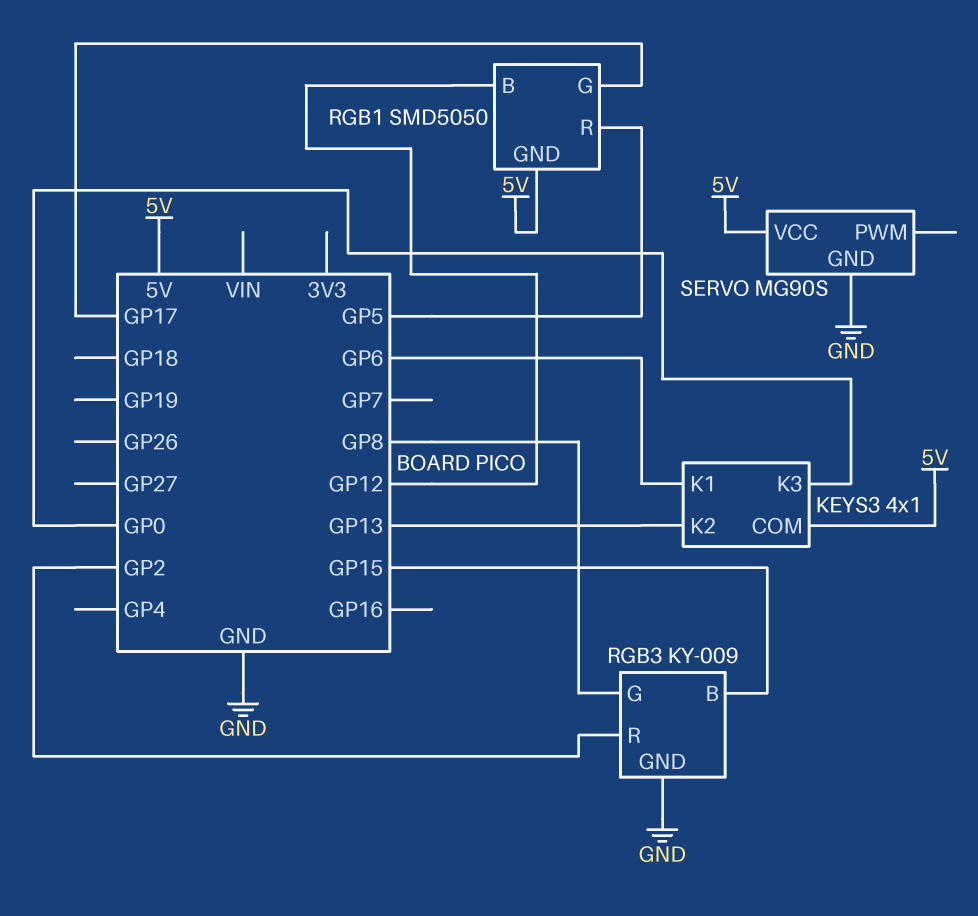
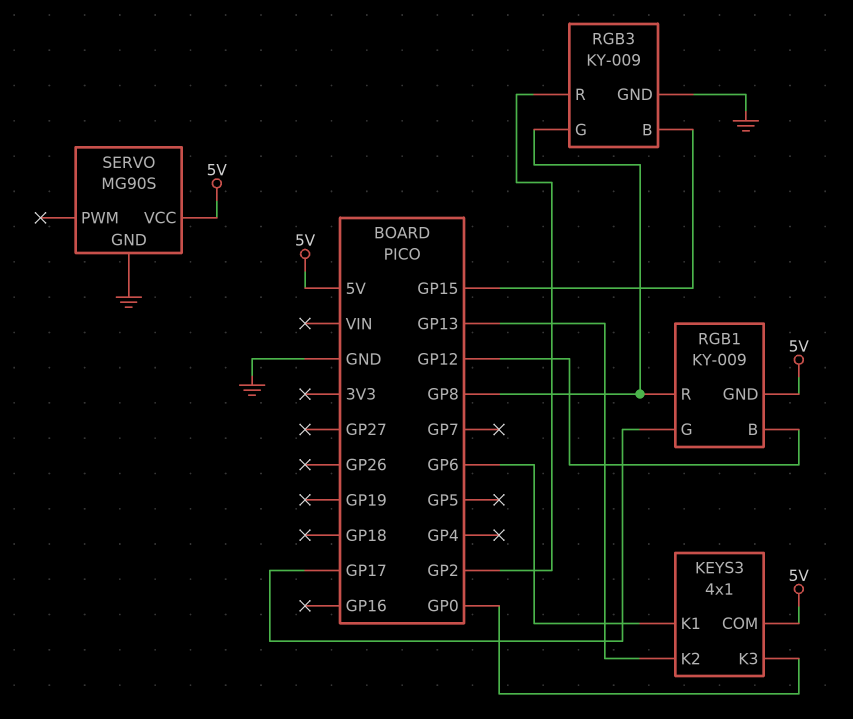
RGB1: SMD5050 -> KY-009
RGB1 pin R: GP5 -> GP8

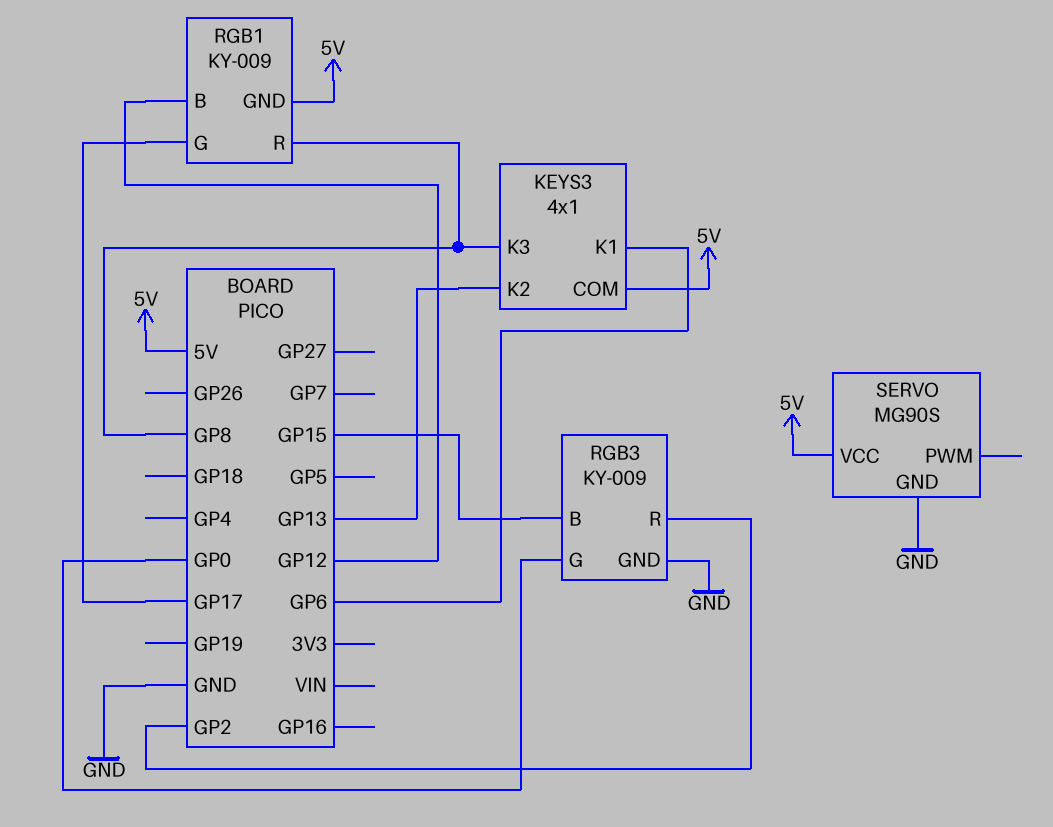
KEYS3 pin K3: GP0 -> GP8
RGB3 pin G: GP8 -> GP0

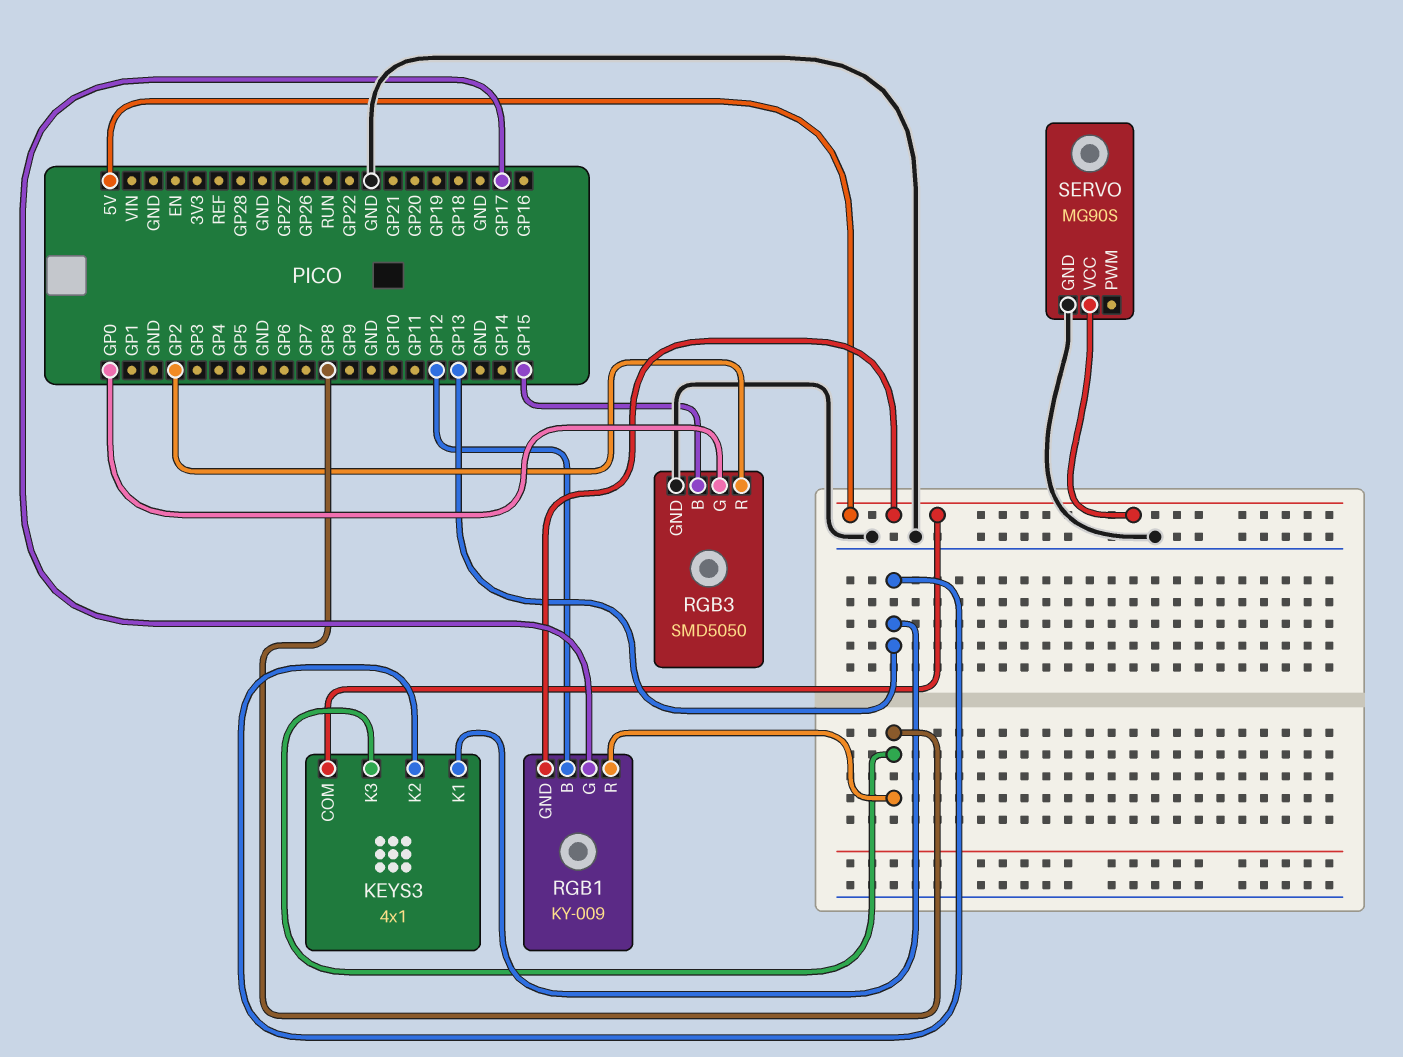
KEYS3 pin K1: GP6 -> GP13
RGB3: KY-009 -> SMD5050

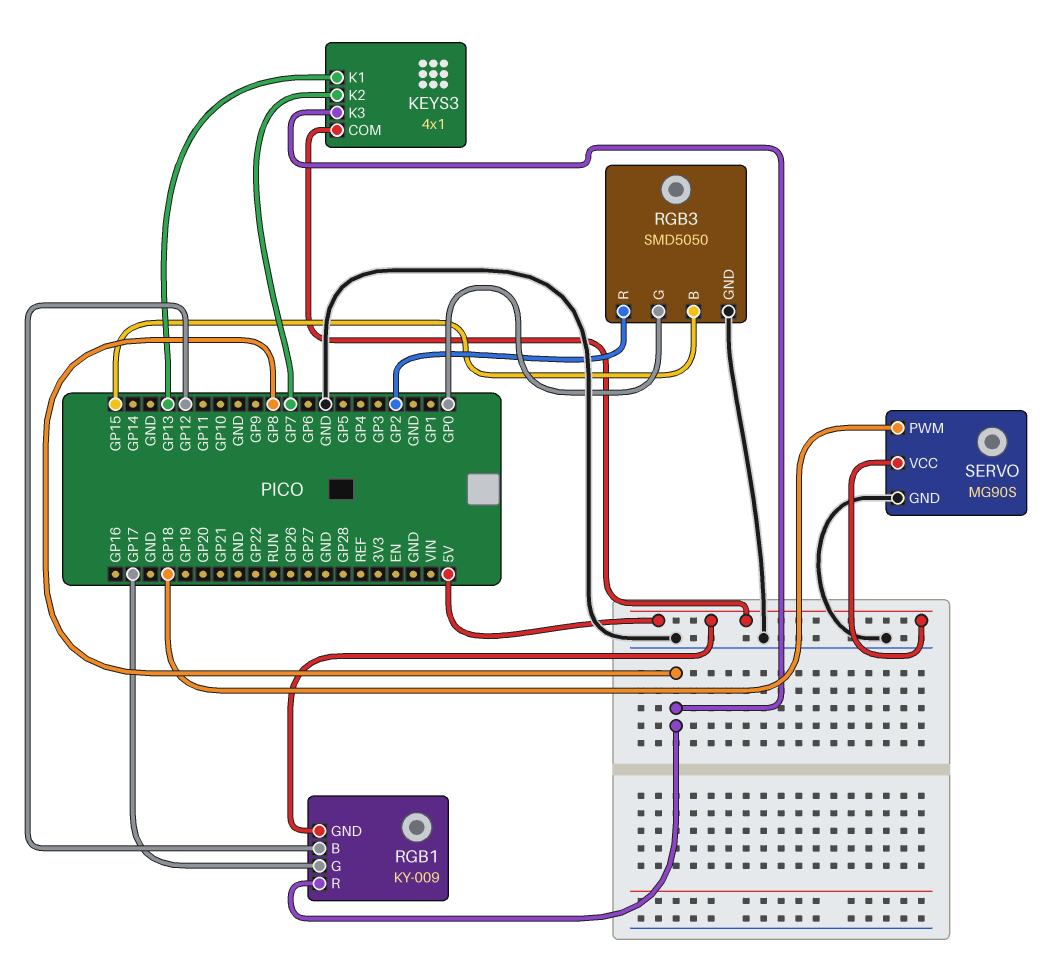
KEYS3 pin K2: GP13 -> GP7
SERVO pin PWM: none -> GP18

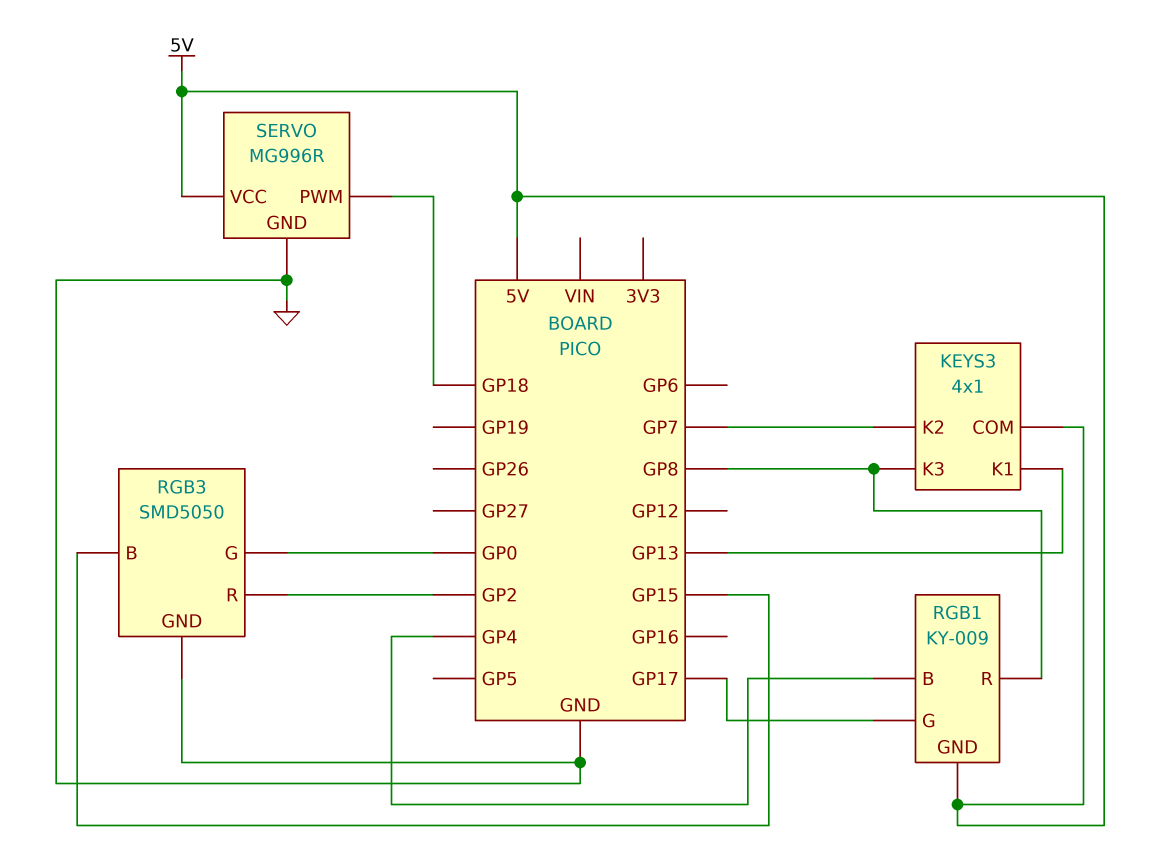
RGB1 pin B: GP12 -> GP4
SERVO: MG90S -> MG996R

